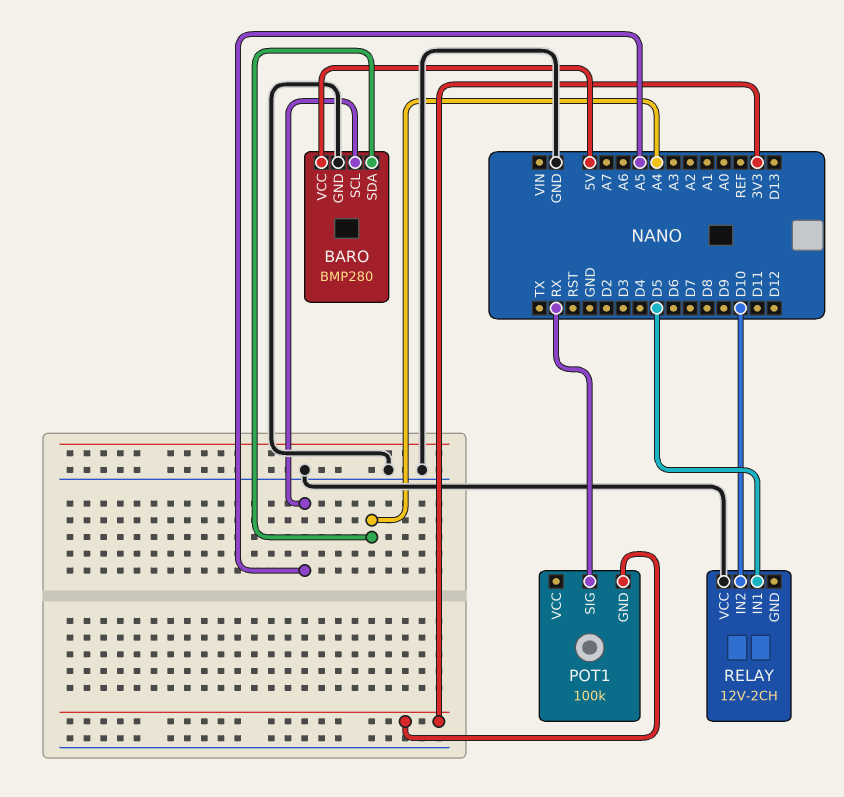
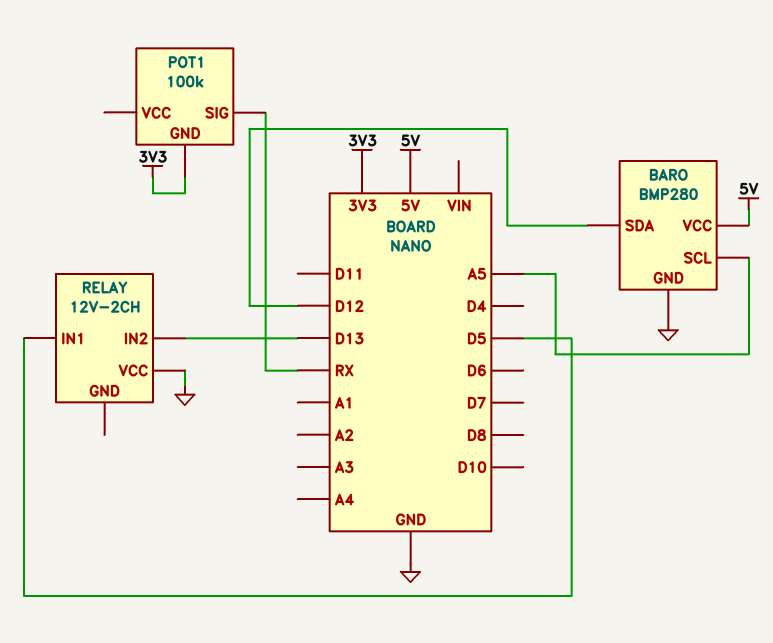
BARO pin SDA: A4 -> D12
RELAY pin IN2: D10 -> D13

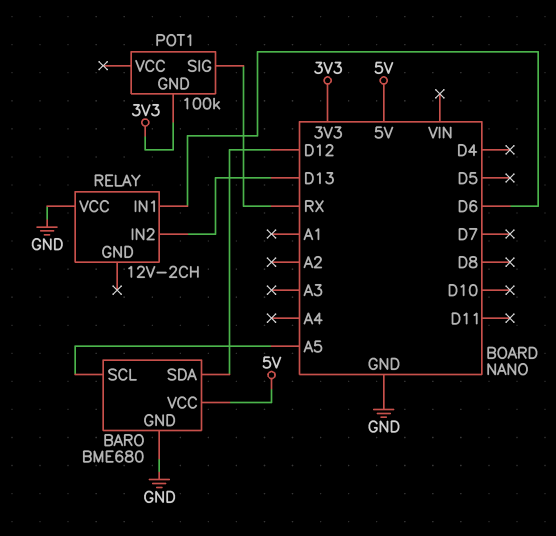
BARO: BMP280 -> BME680
RELAY pin IN1: D5 -> D6

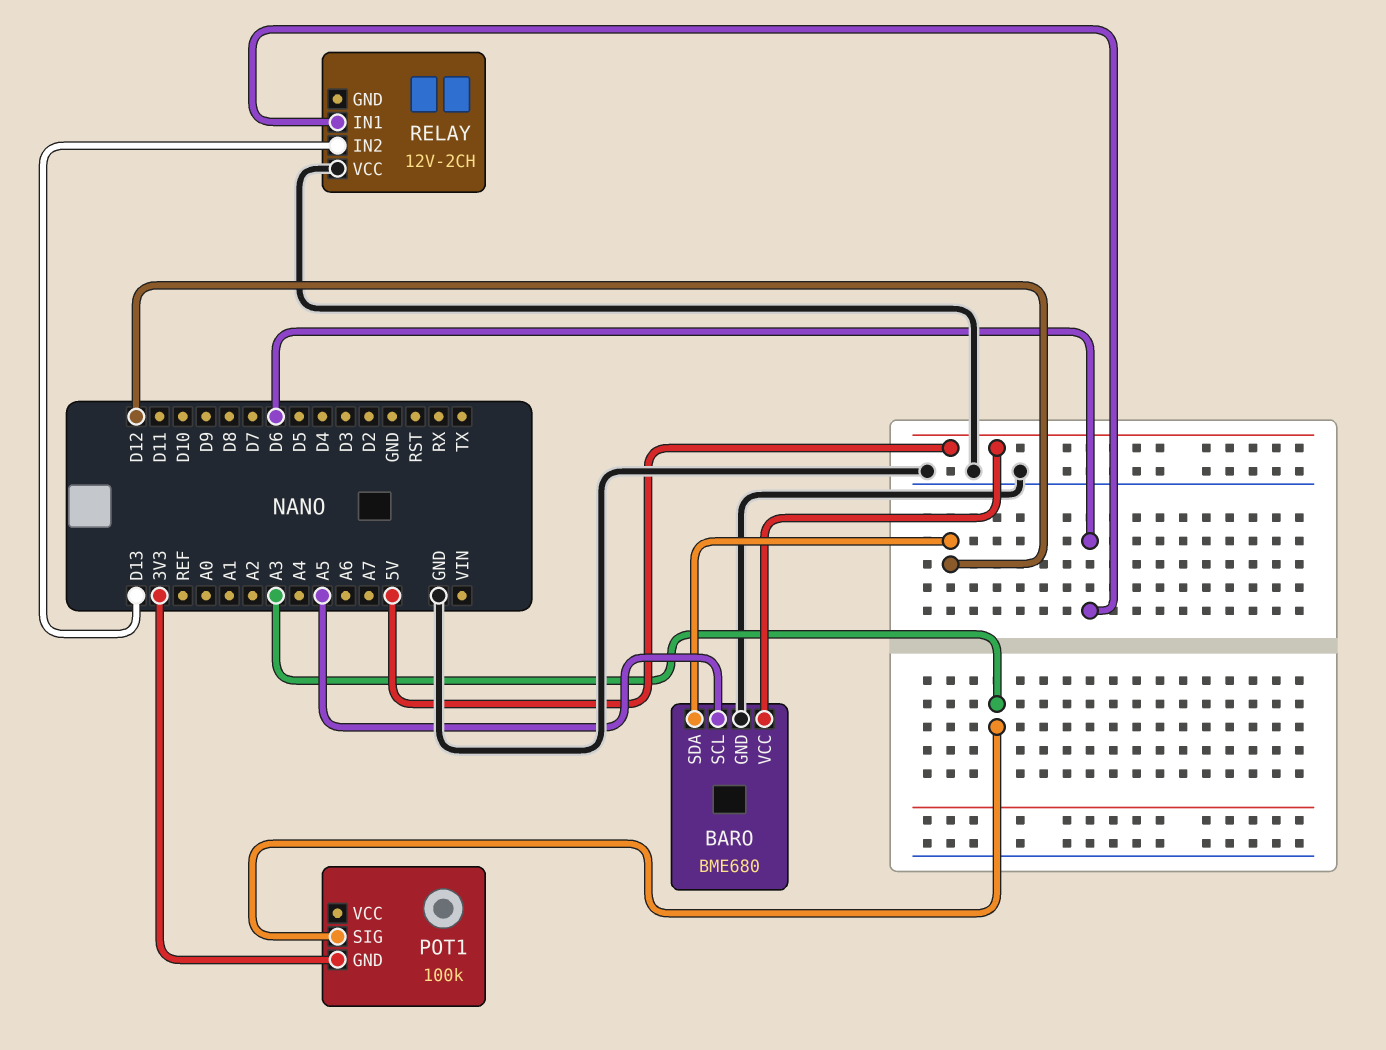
POT1 pin SIG: RX -> A3

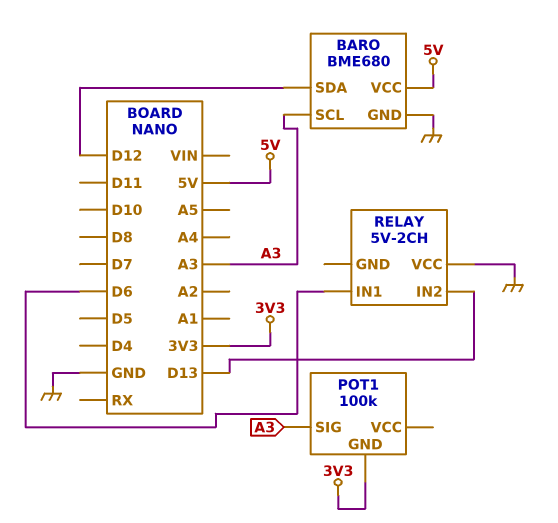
BARO pin SCL: A5 -> A3
RELAY: 12V-2CH -> 5V-2CH

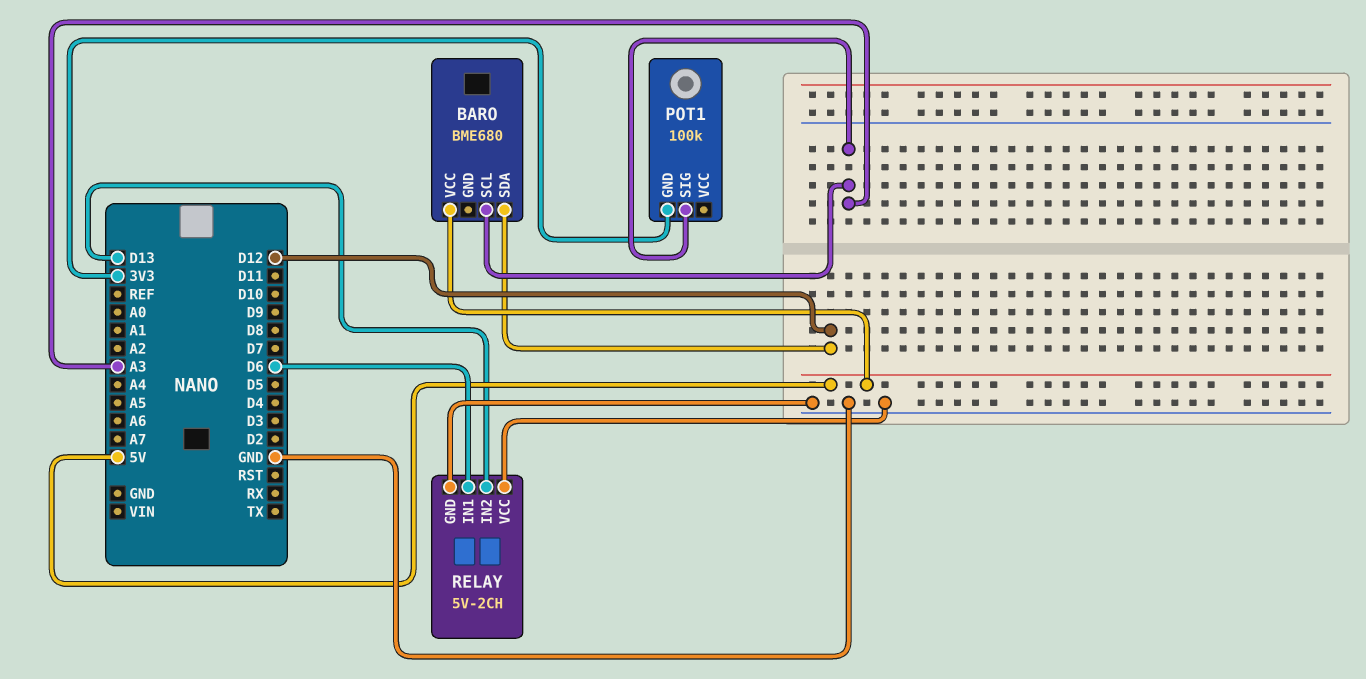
BARO pin GND: GND -> none
RELAY pin GND: none -> GND

